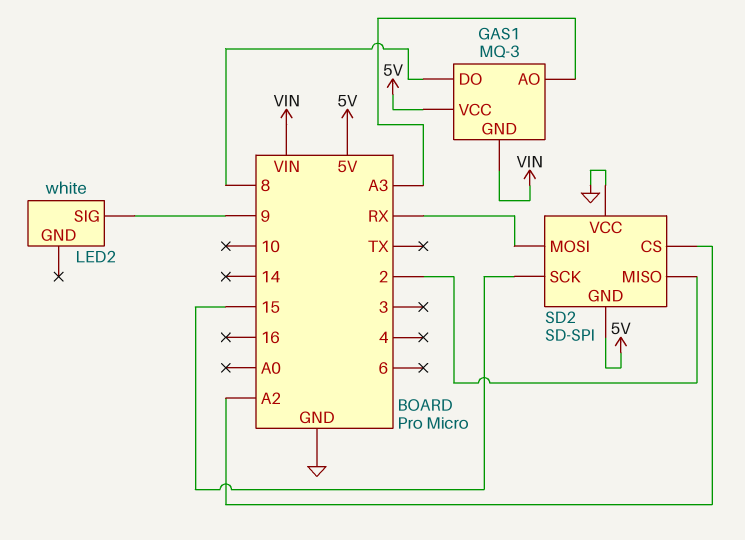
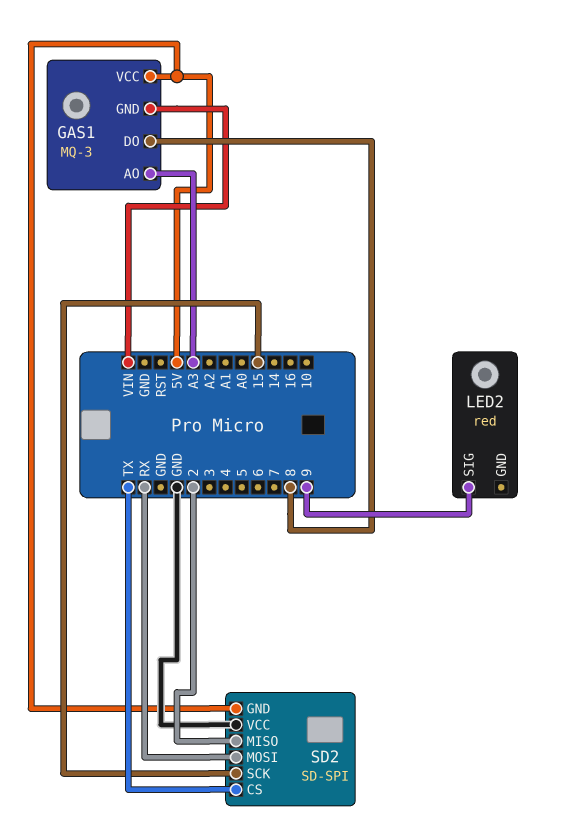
LED2: white -> red
SD2 pin CS: A2 -> TX

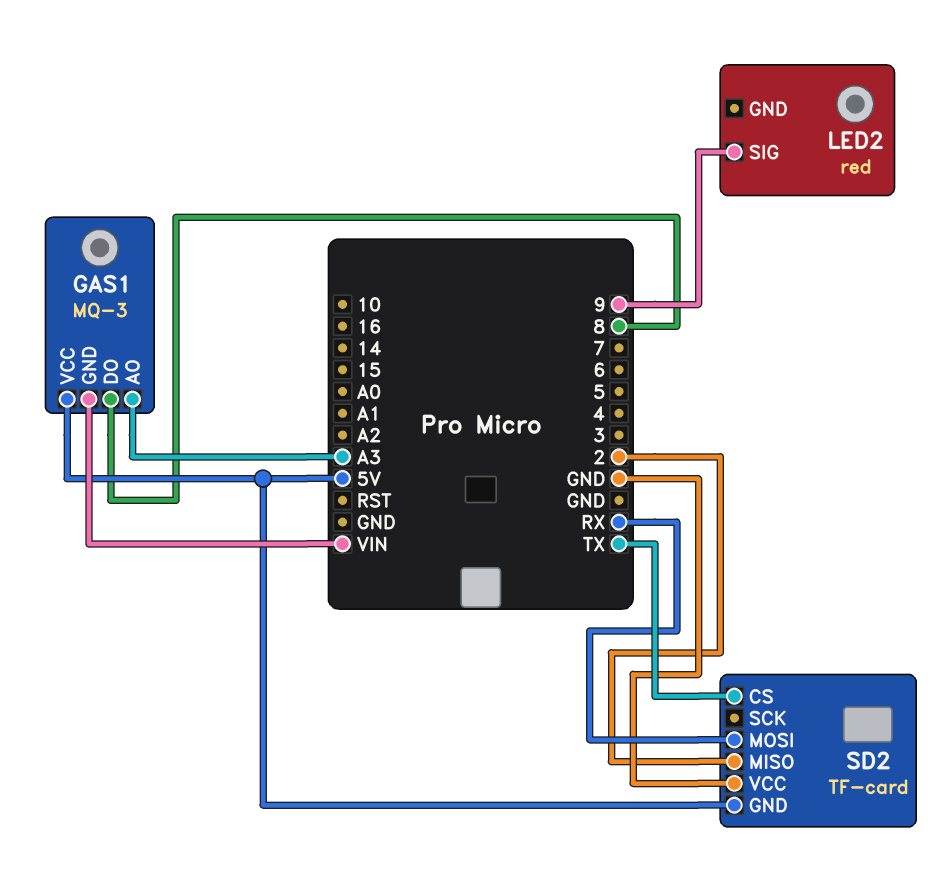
SD2: SD-SPI -> TF-card
SD2 pin SCK: 15 -> none

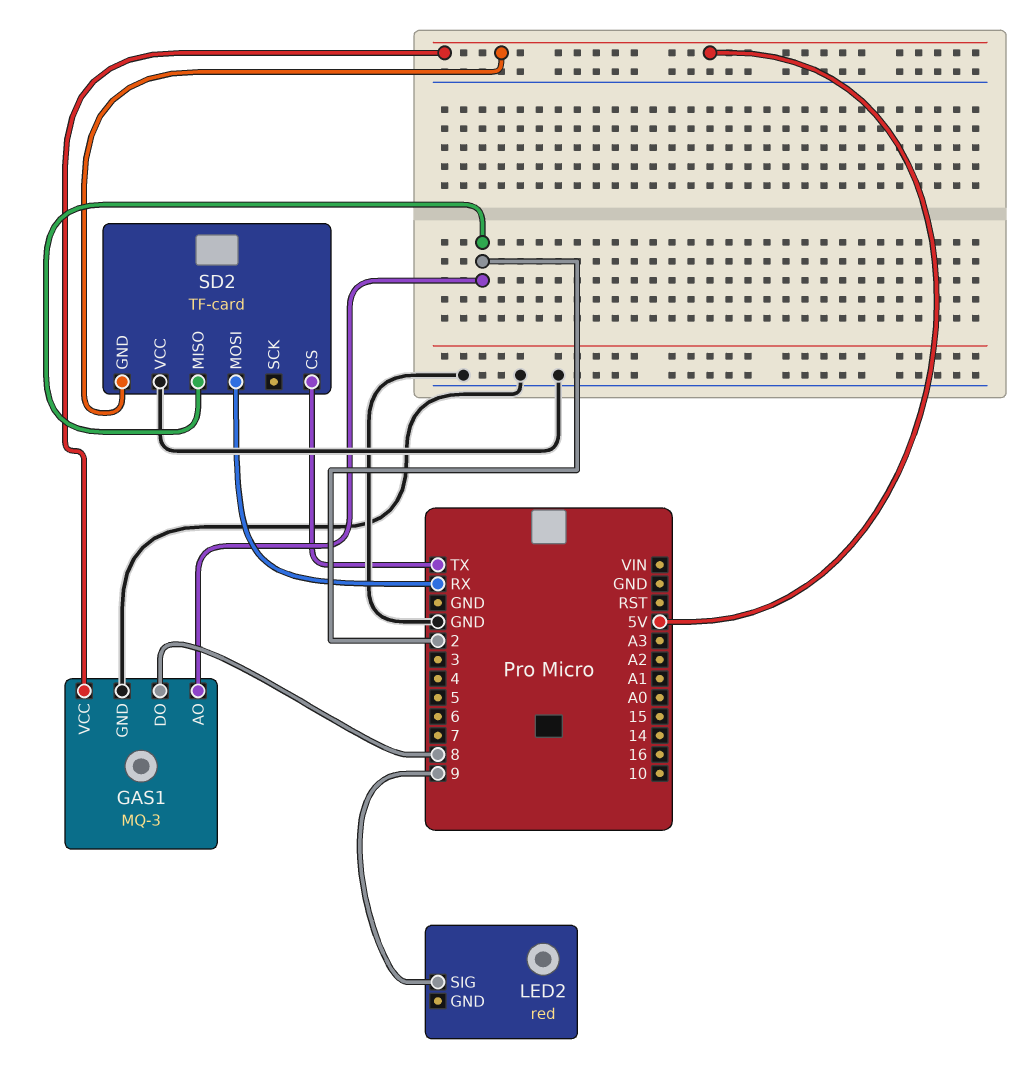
GAS1 pin AO: A3 -> 2
GAS1 pin GND: VIN -> GND

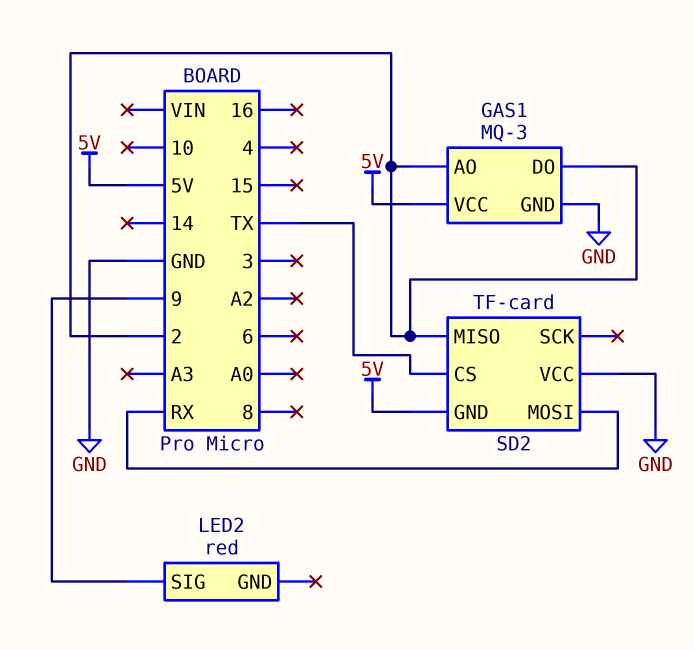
GAS1 pin DO: 8 -> 2

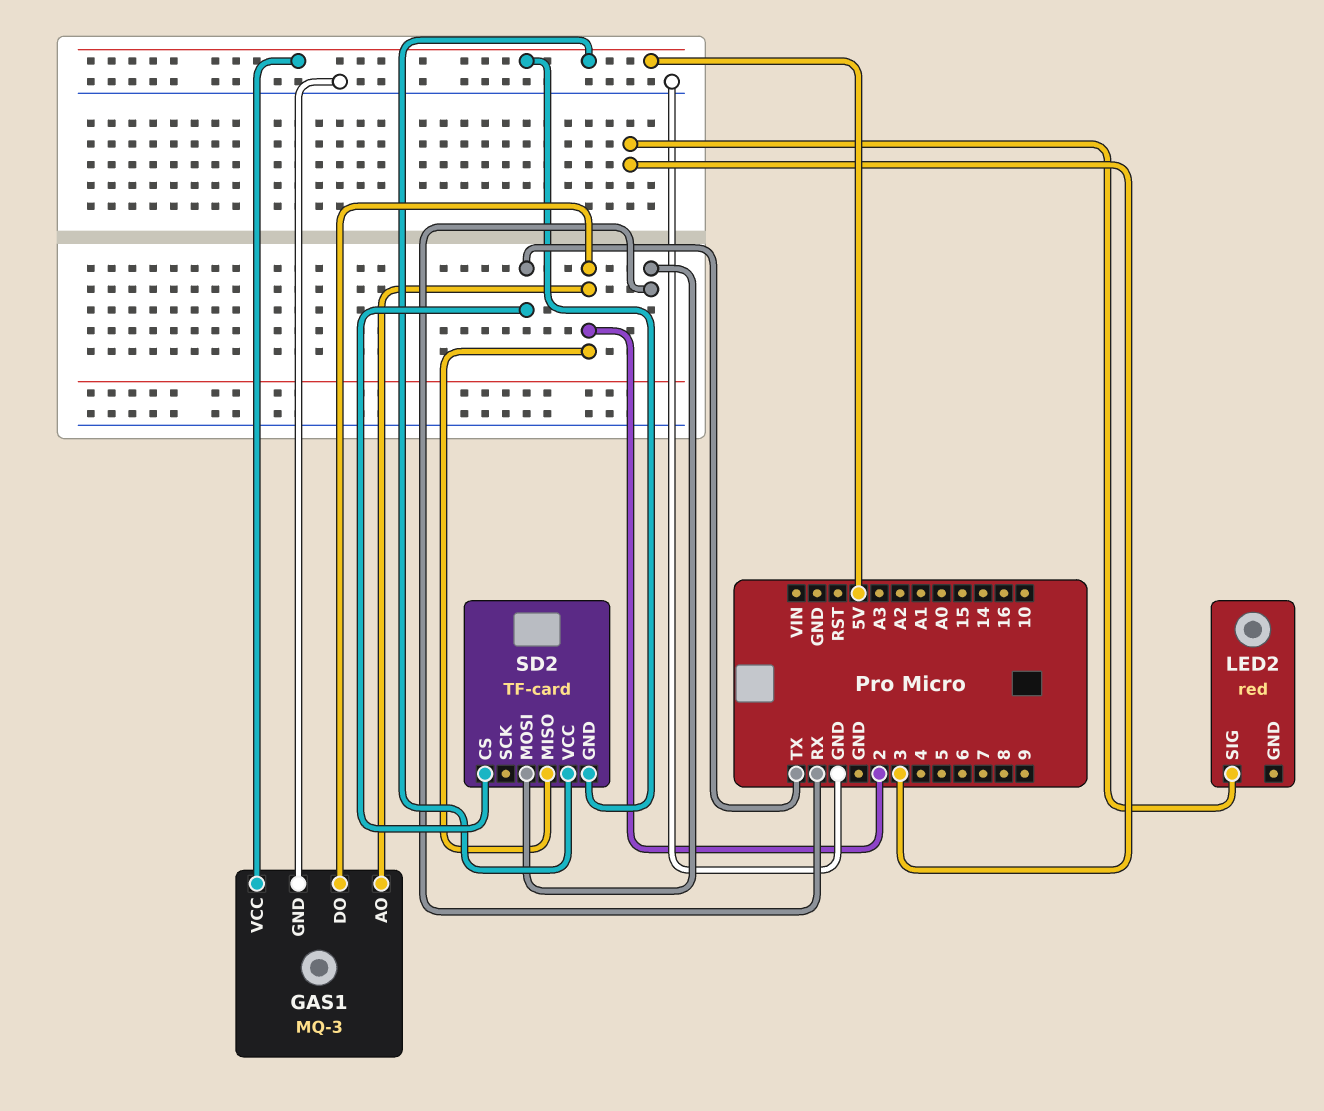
LED2 pin SIG: 9 -> 3
SD2 pin VCC: GND -> 5V

